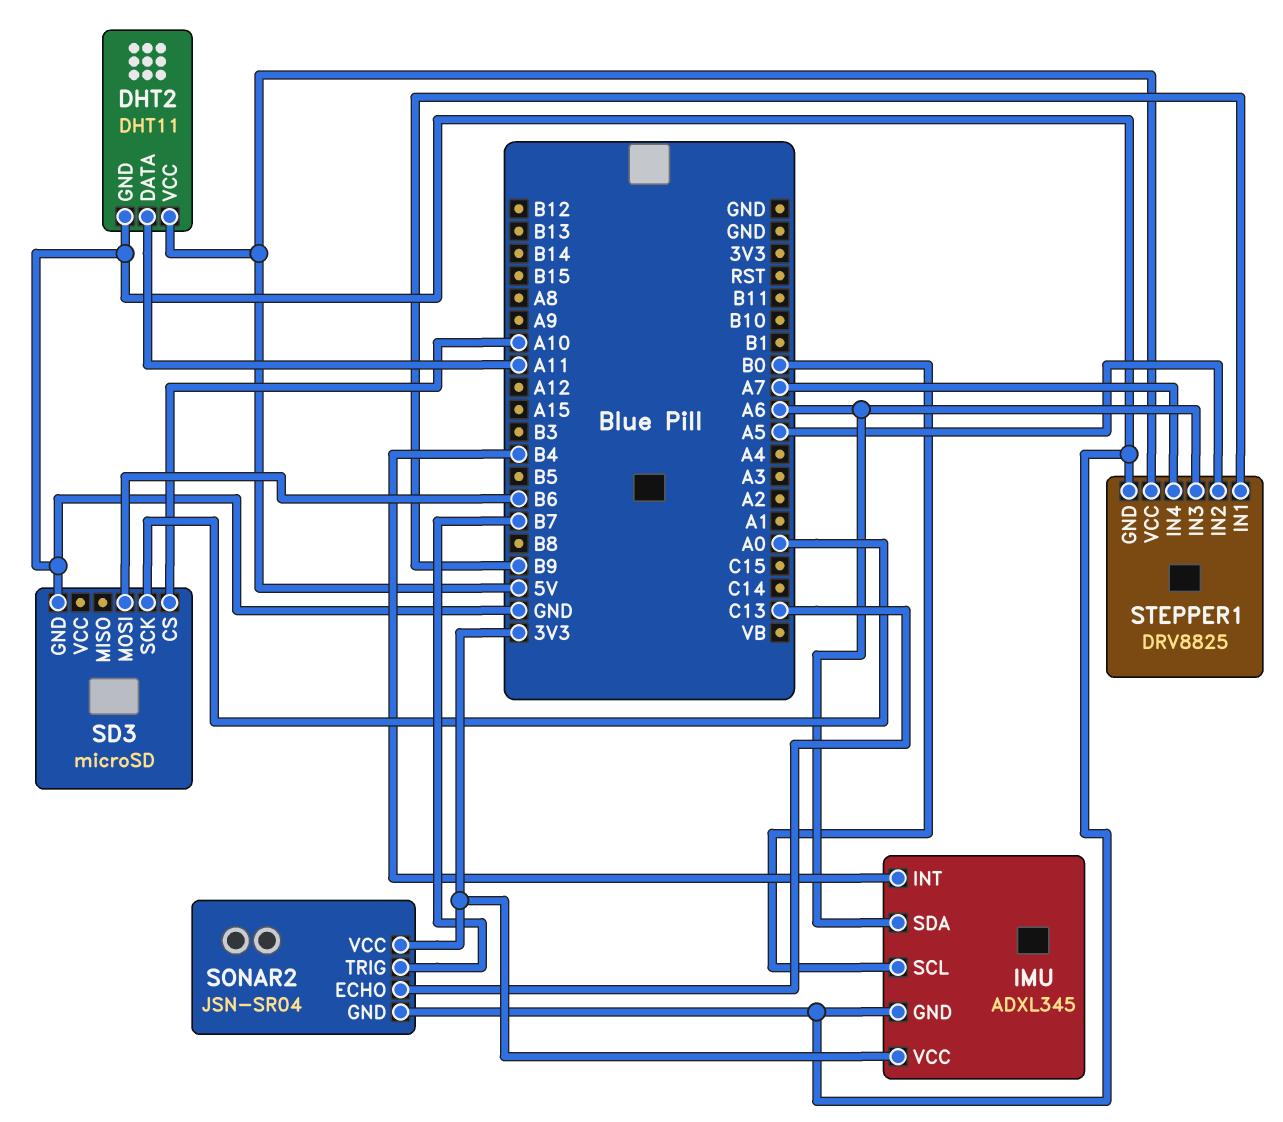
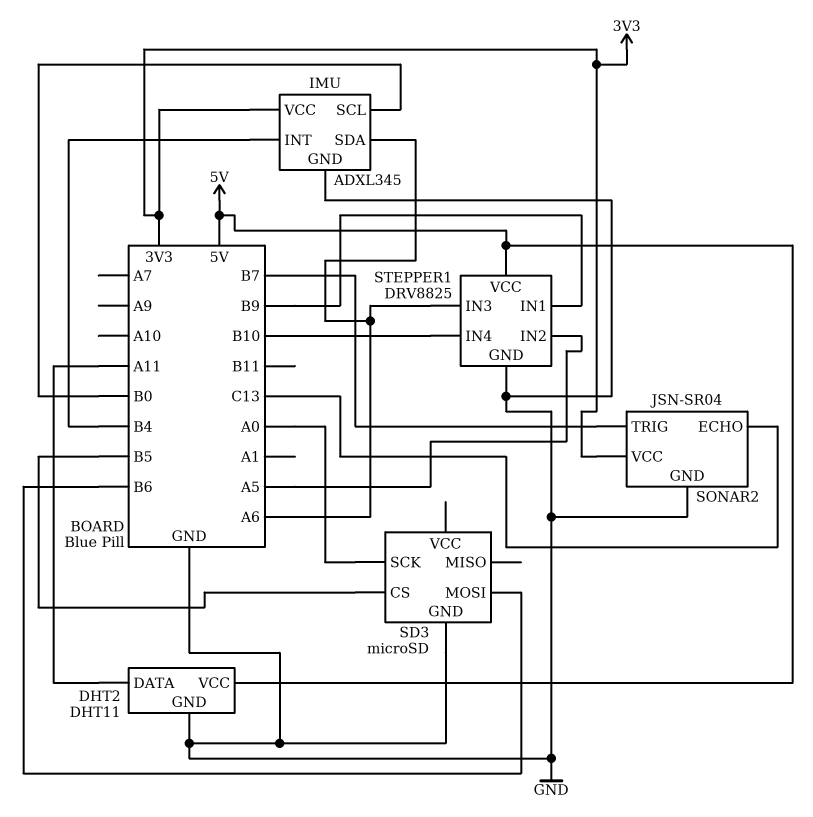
SD3 pin CS: A10 -> B5
STEPPER1 pin IN4: A7 -> B10

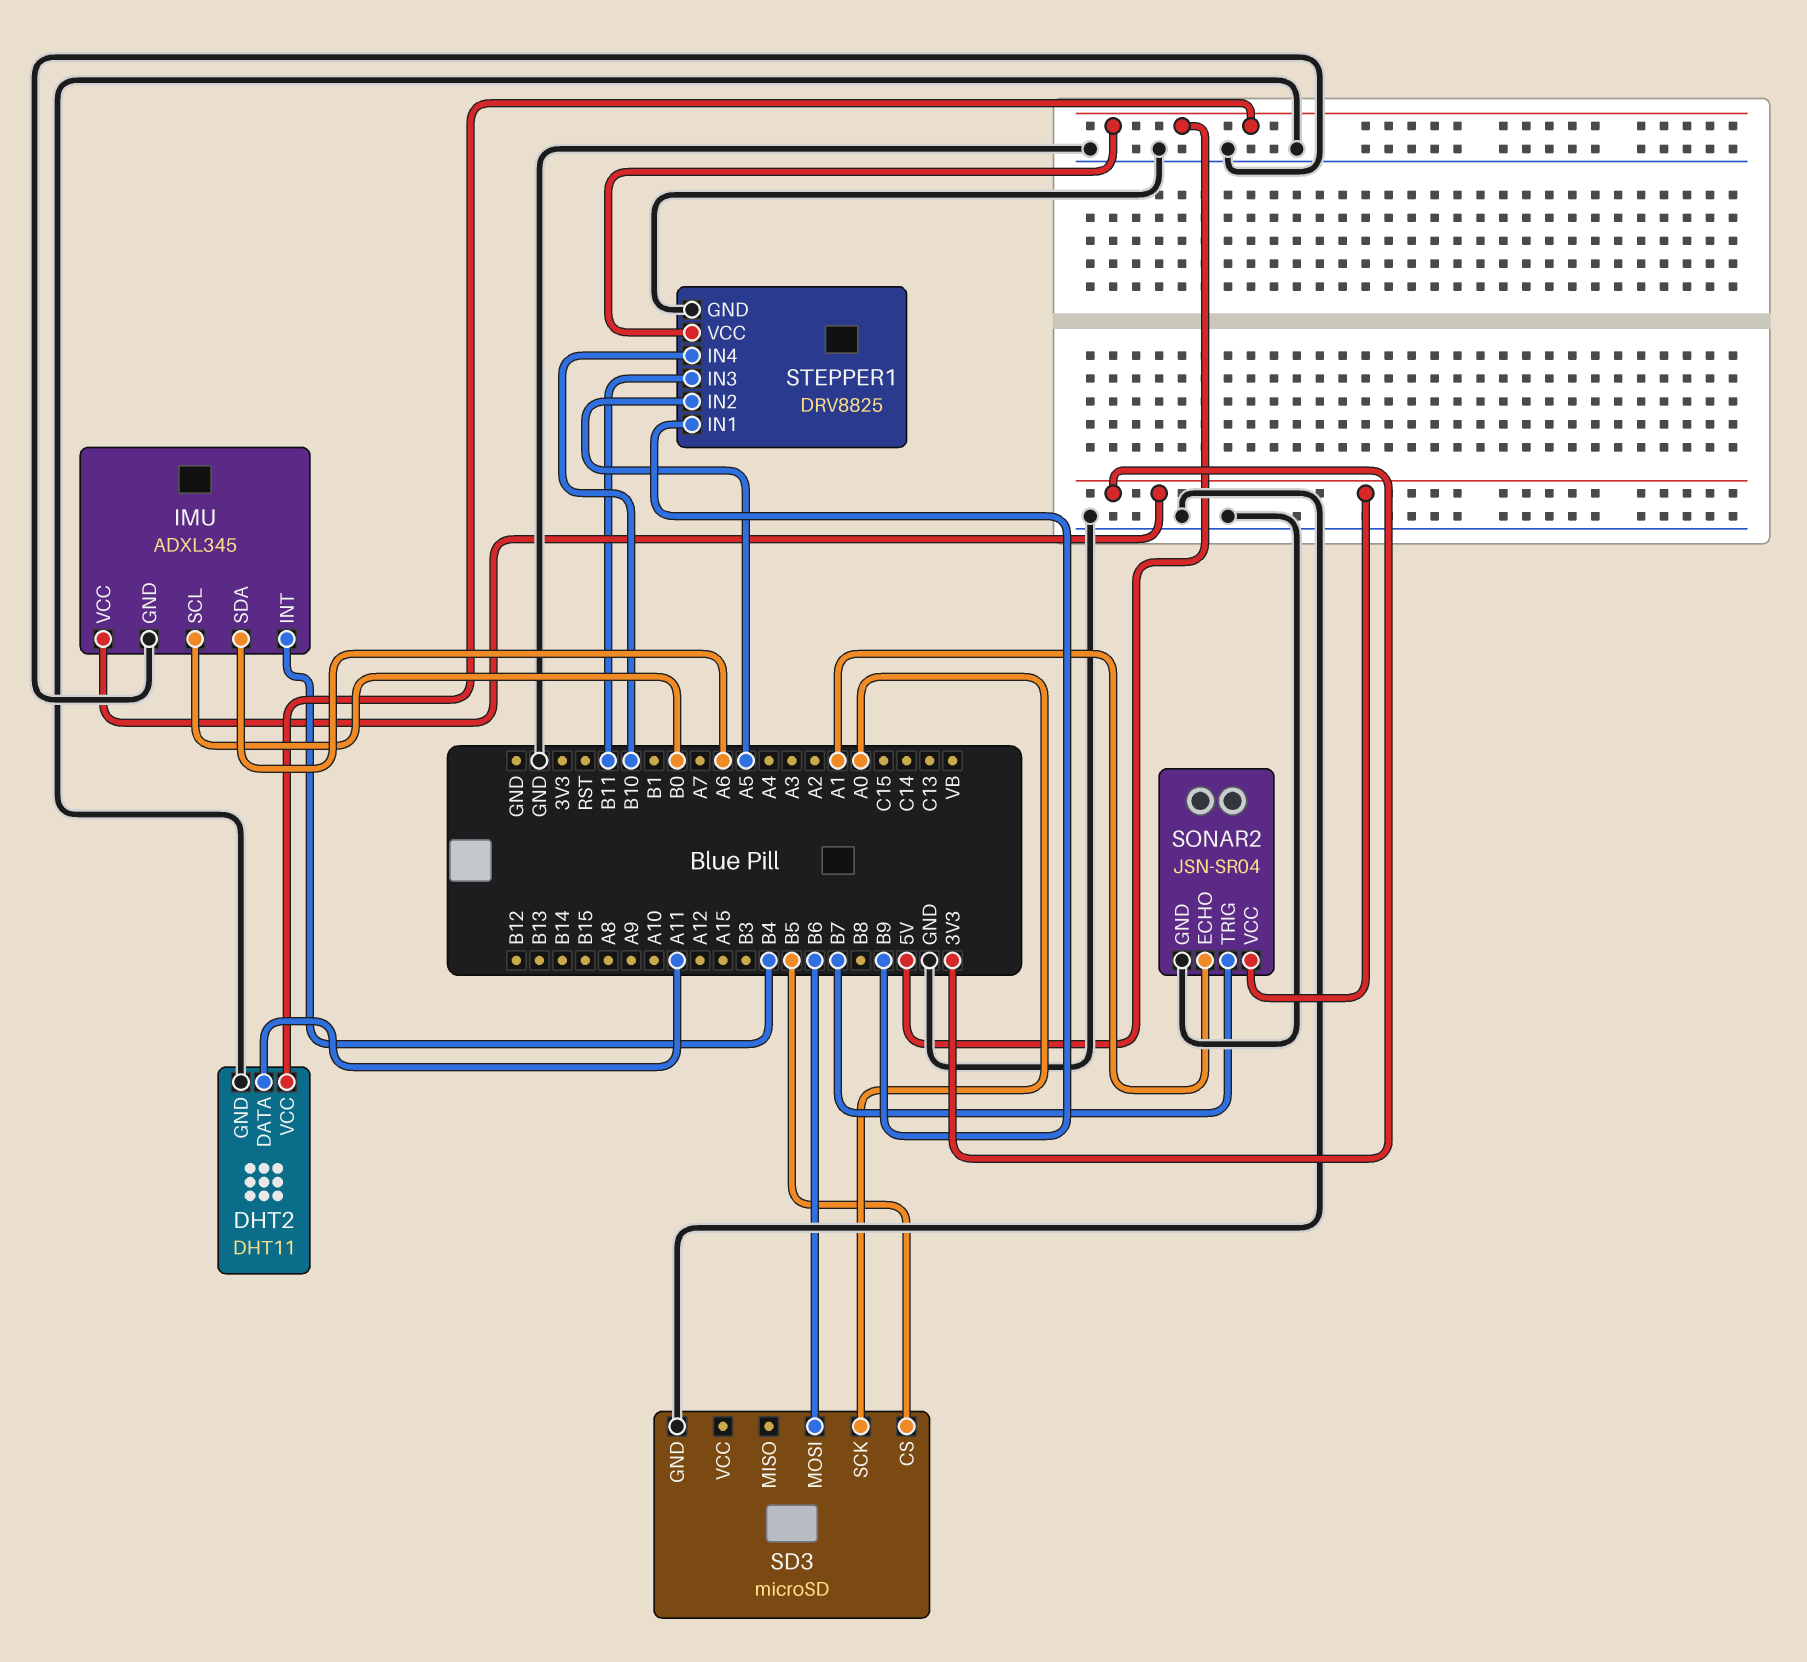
SONAR2 pin ECHO: C13 -> A1
STEPPER1 pin IN3: A6 -> B11

